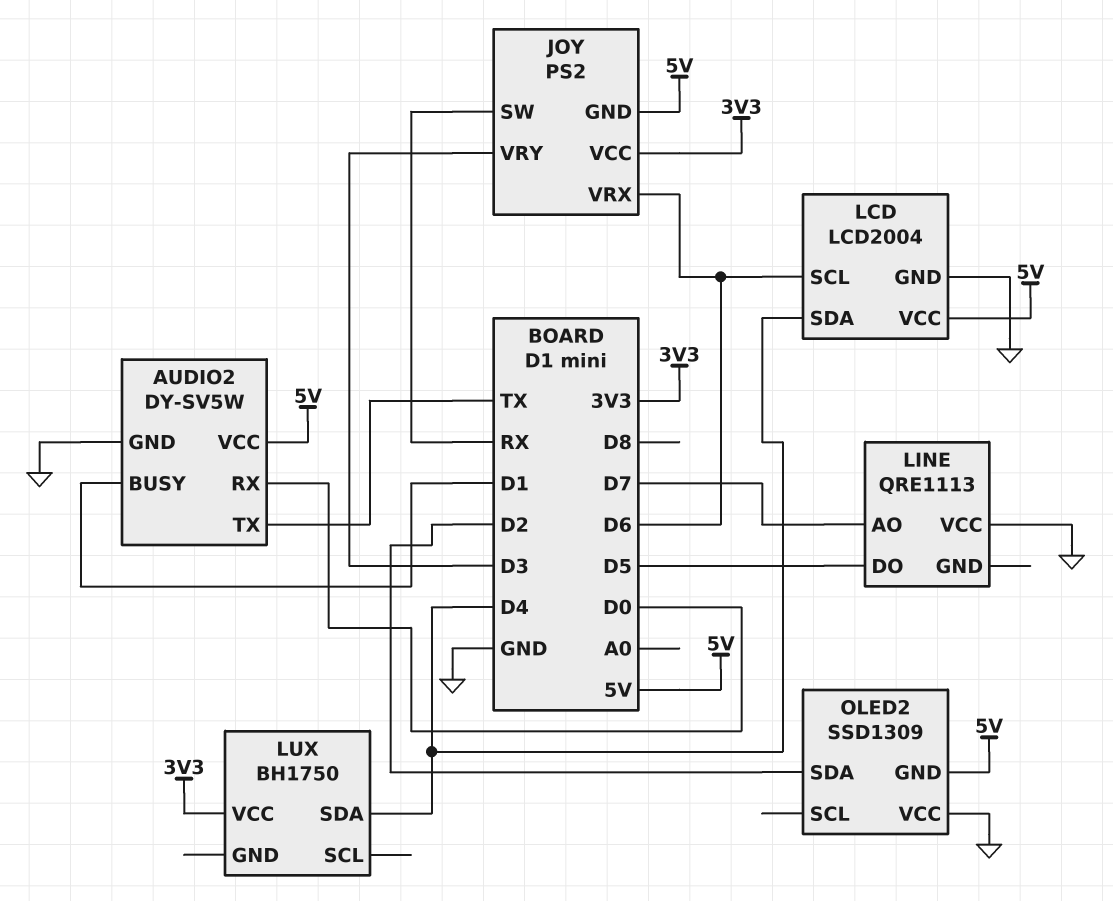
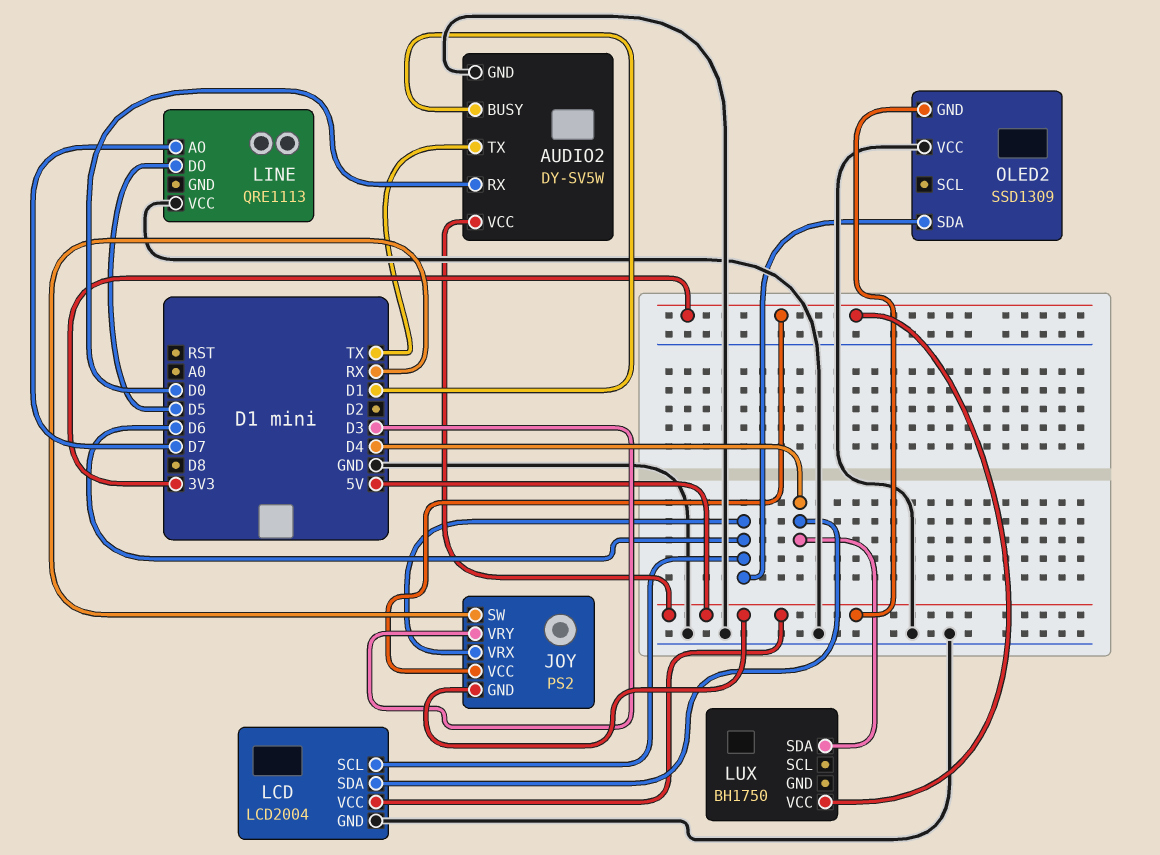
OLED2 pin SDA: D2 -> D6

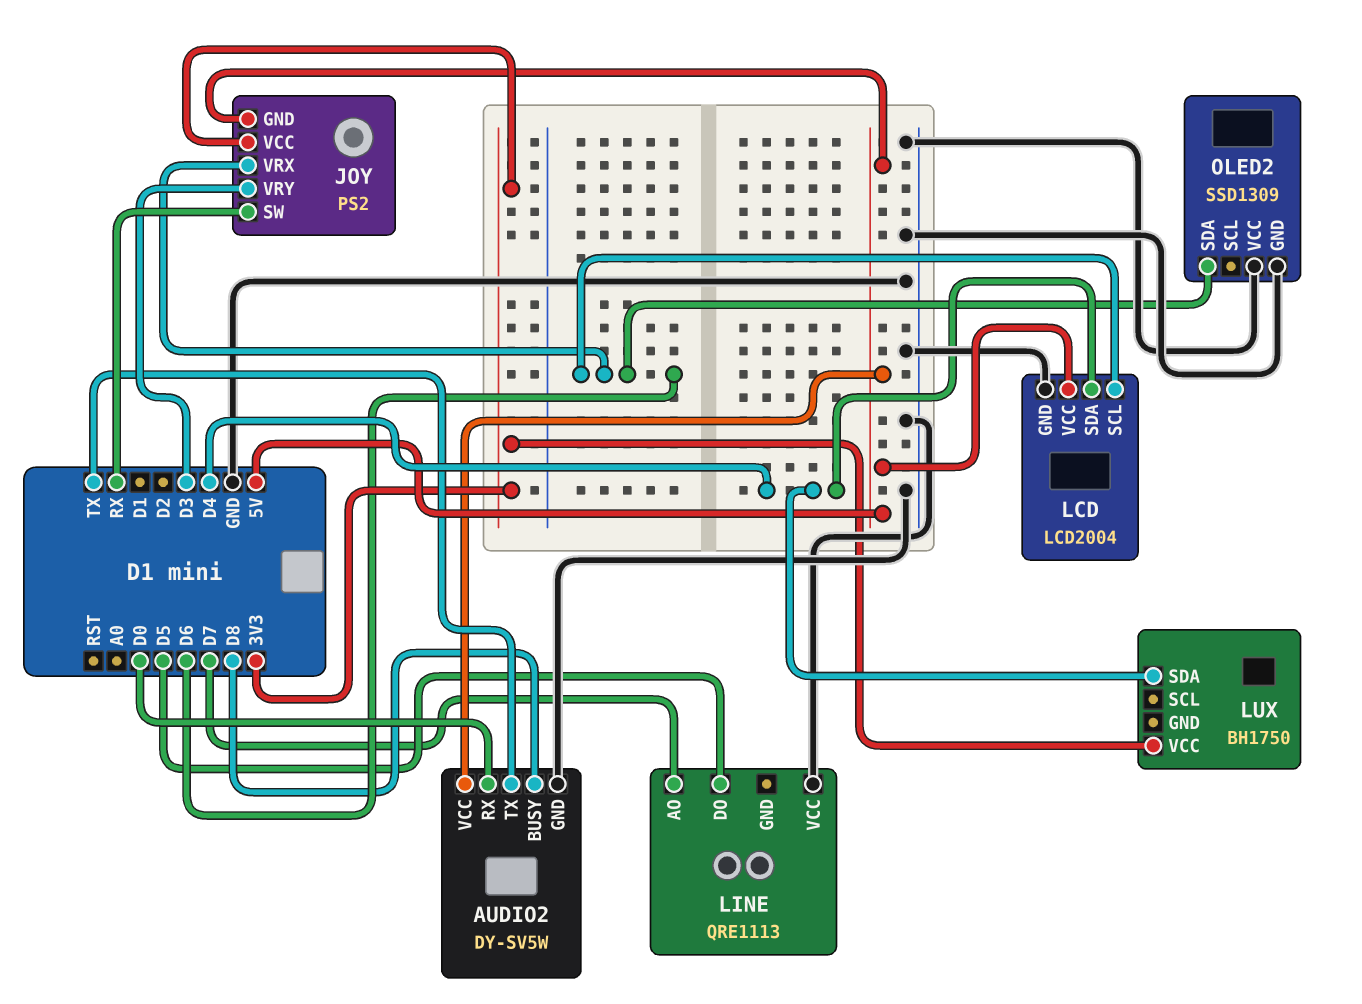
AUDIO2 pin BUSY: D1 -> D8
OLED2 pin GND: 5V -> GND

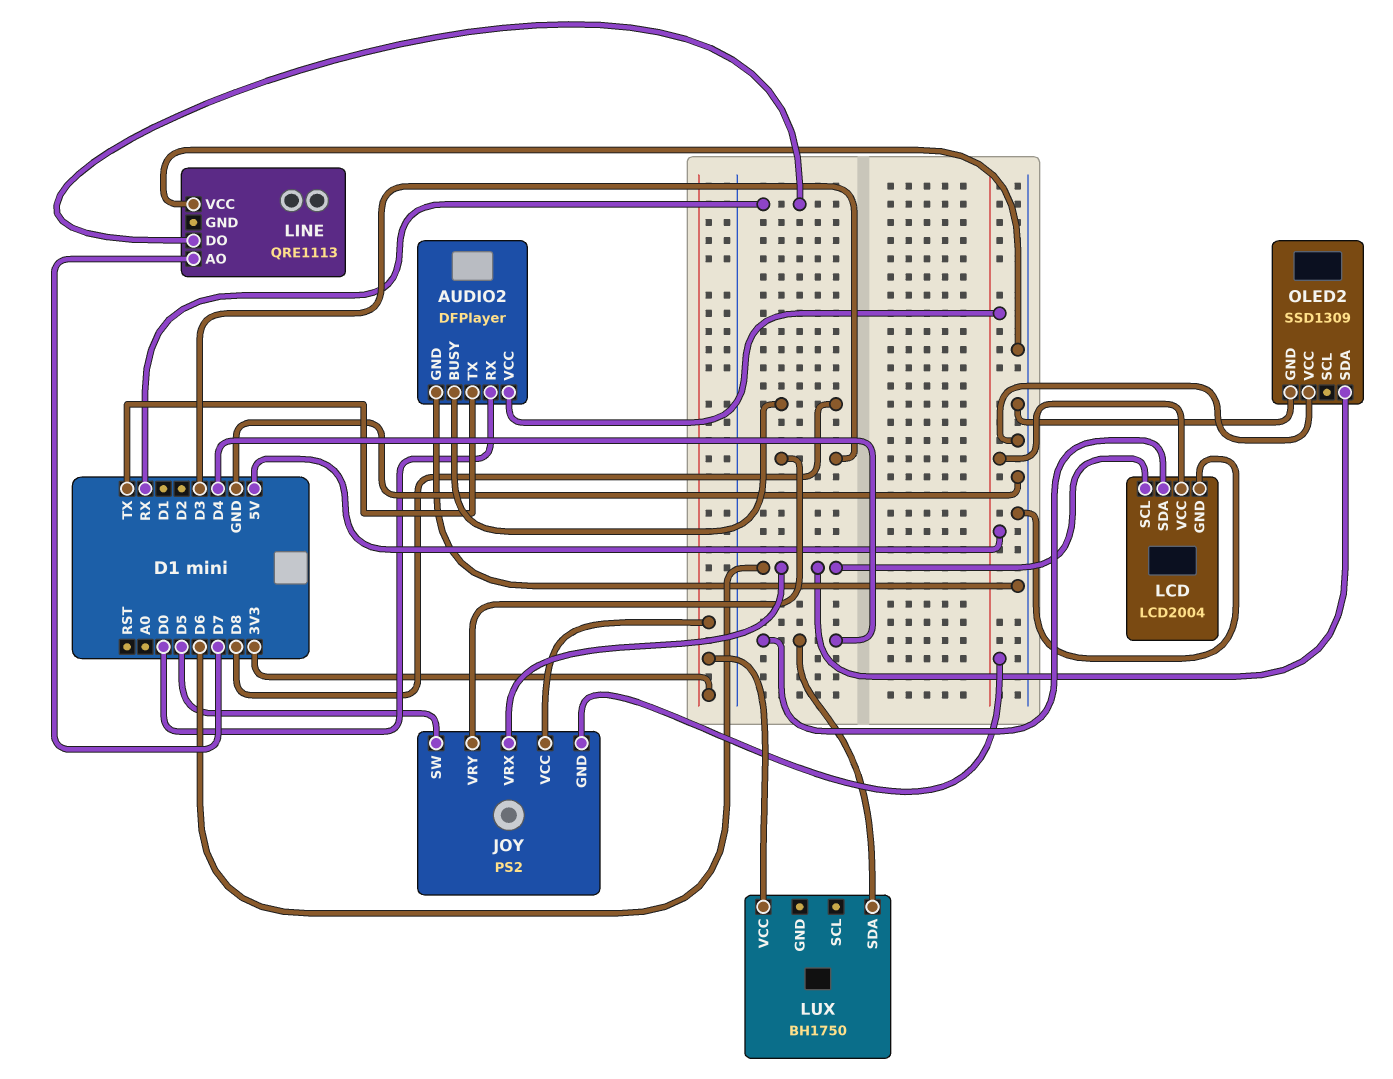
AUDIO2: DY-SV5W -> DFPlayer
JOY pin SW: RX -> D5
LINE pin DO: D5 -> RX

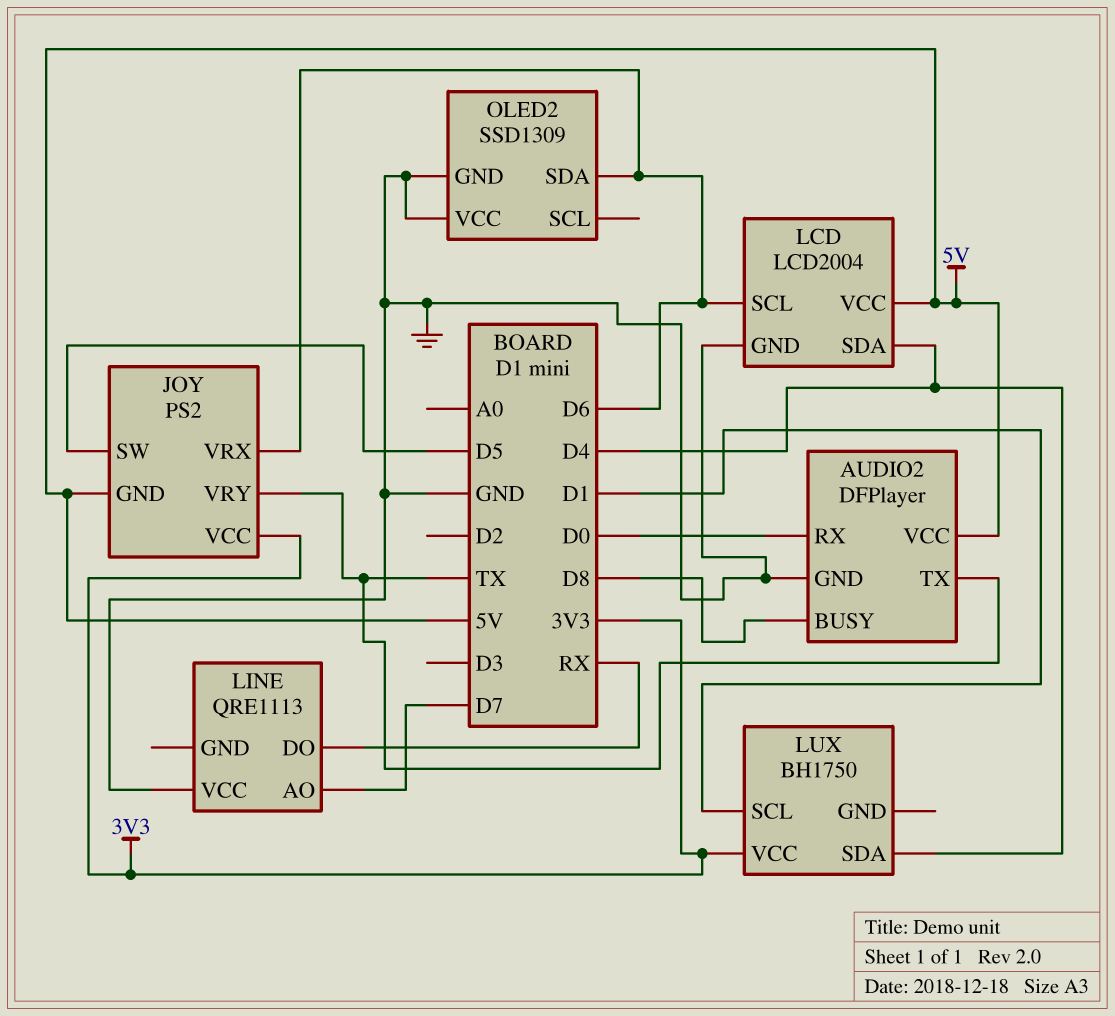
JOY pin VRY: D3 -> TX
LUX pin SCL: none -> D1

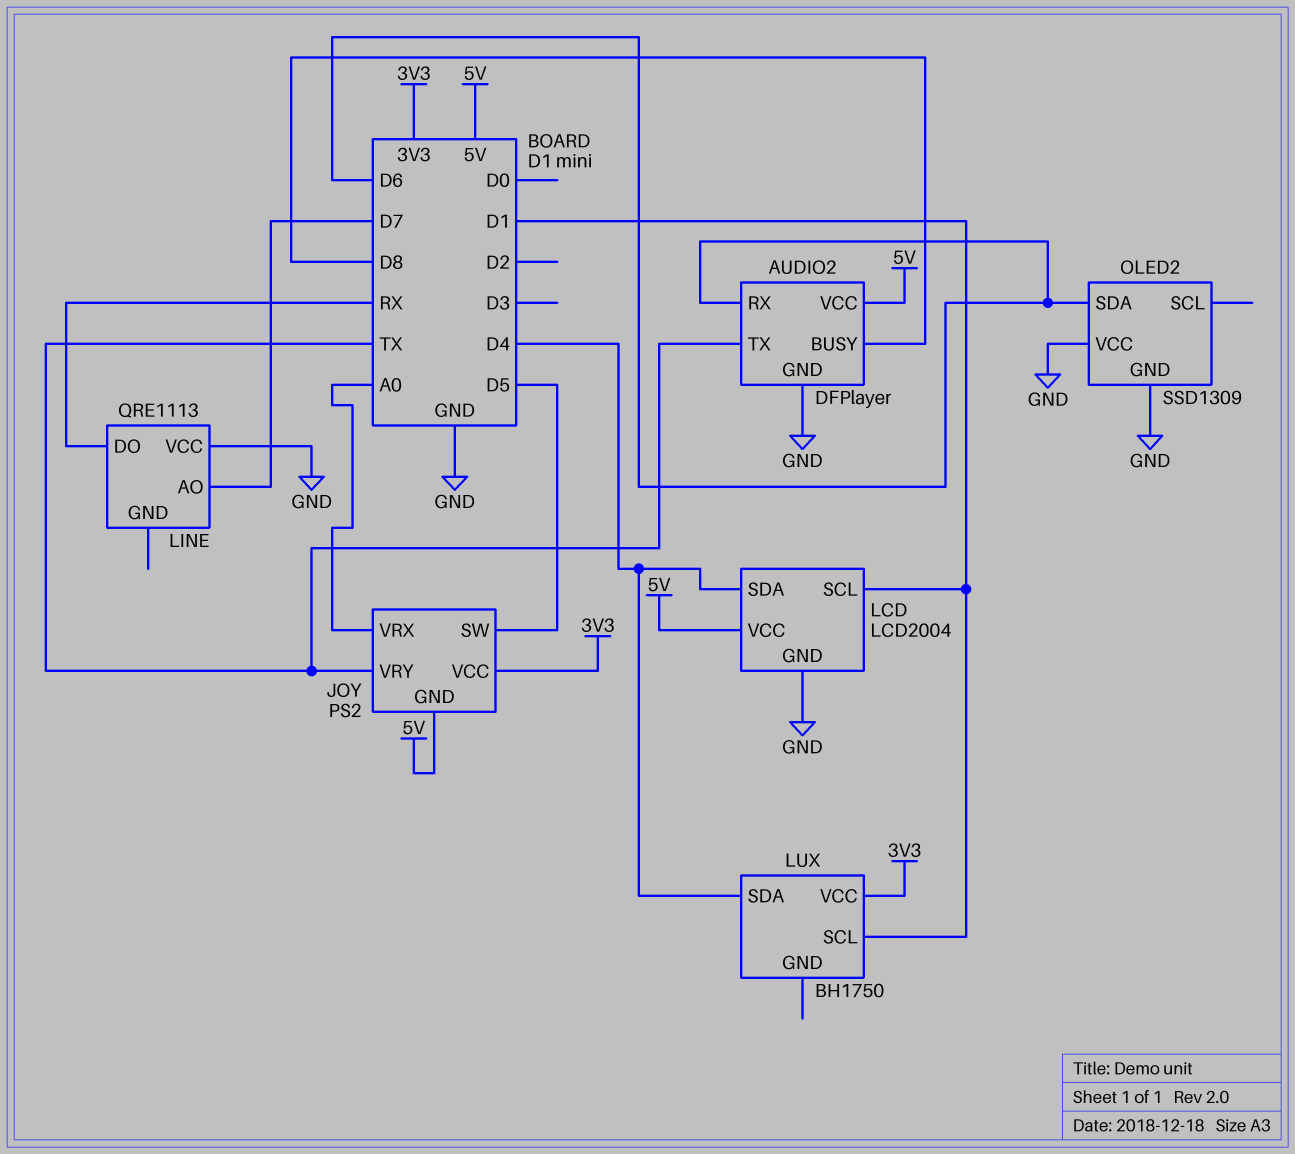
AUDIO2 pin RX: D0 -> D6
JOY pin VRX: D6 -> A0
LCD pin SCL: D6 -> D1

